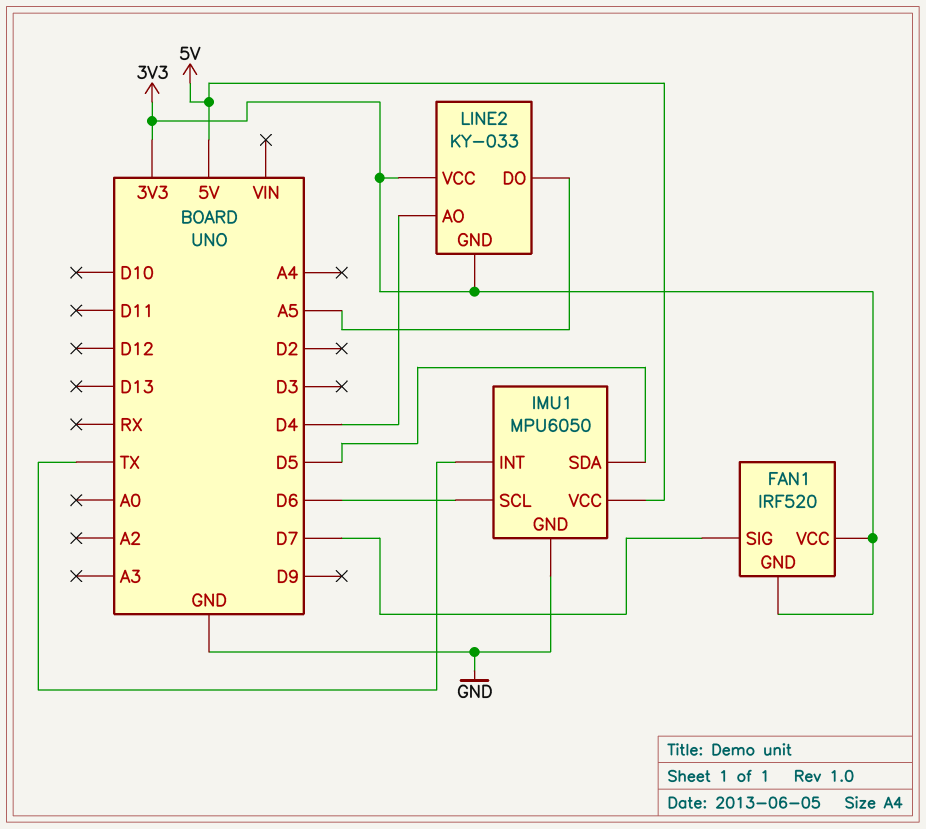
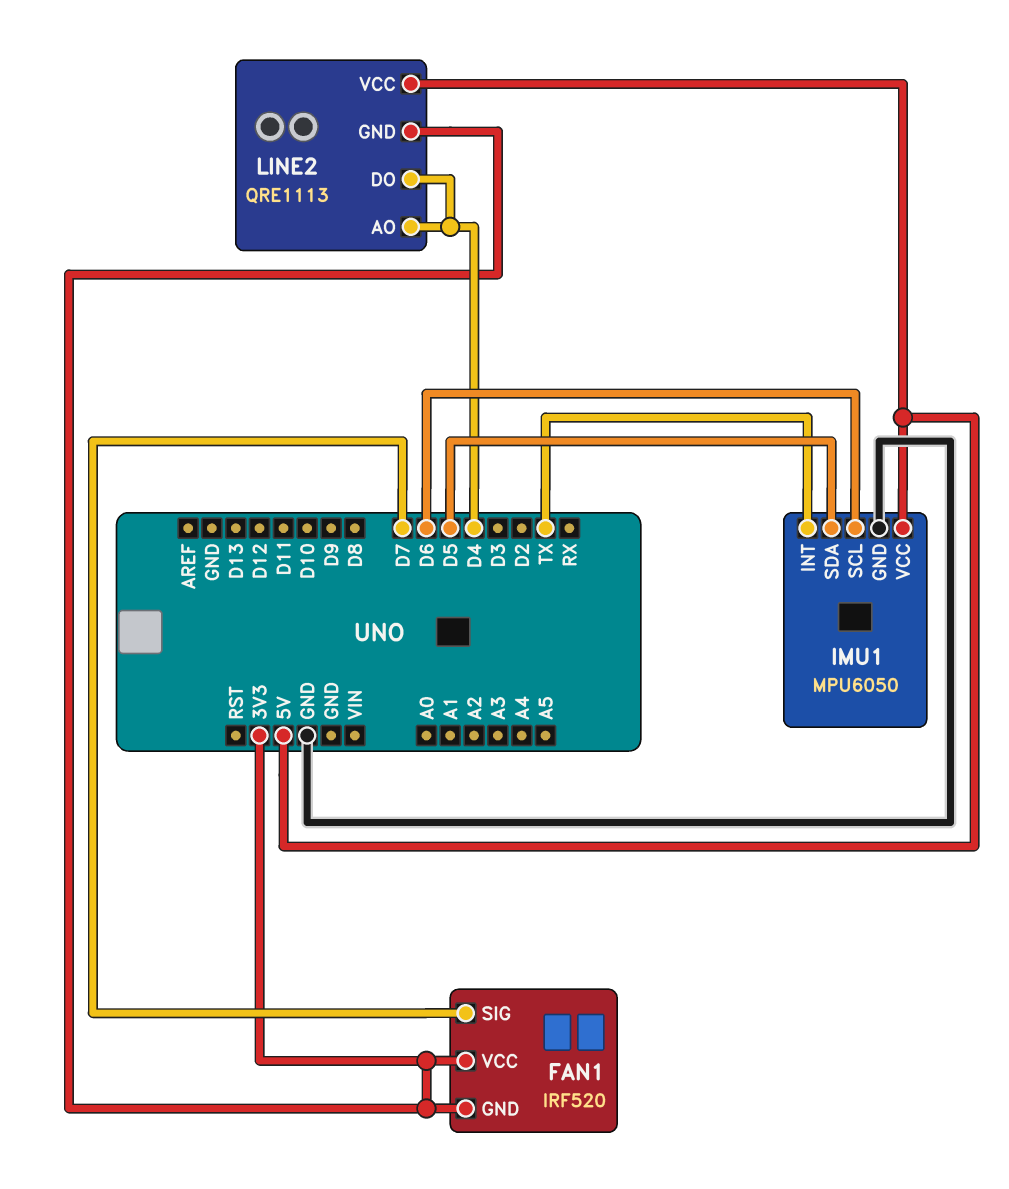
LINE2: KY-033 -> QRE1113
LINE2 pin DO: A5 -> D4
LINE2 pin VCC: 3V3 -> 5V

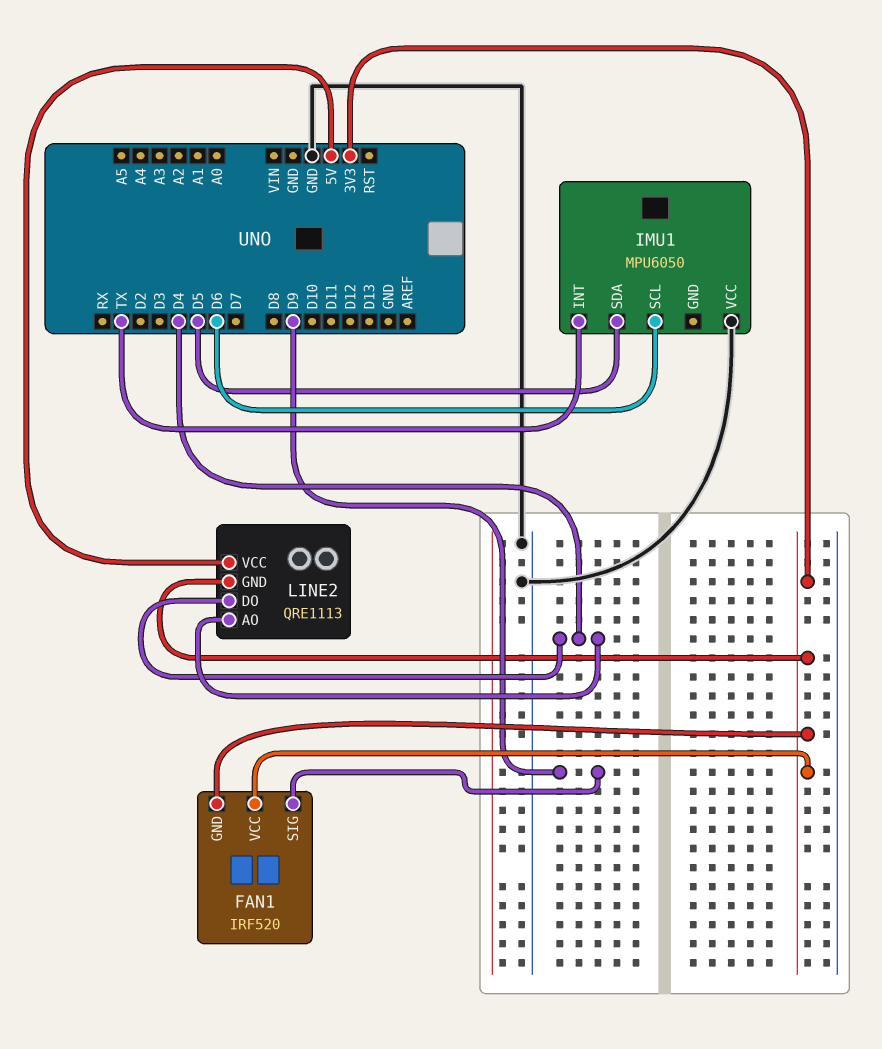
FAN1 pin SIG: D7 -> D9
IMU1 pin GND: GND -> none
IMU1 pin VCC: 5V -> GND

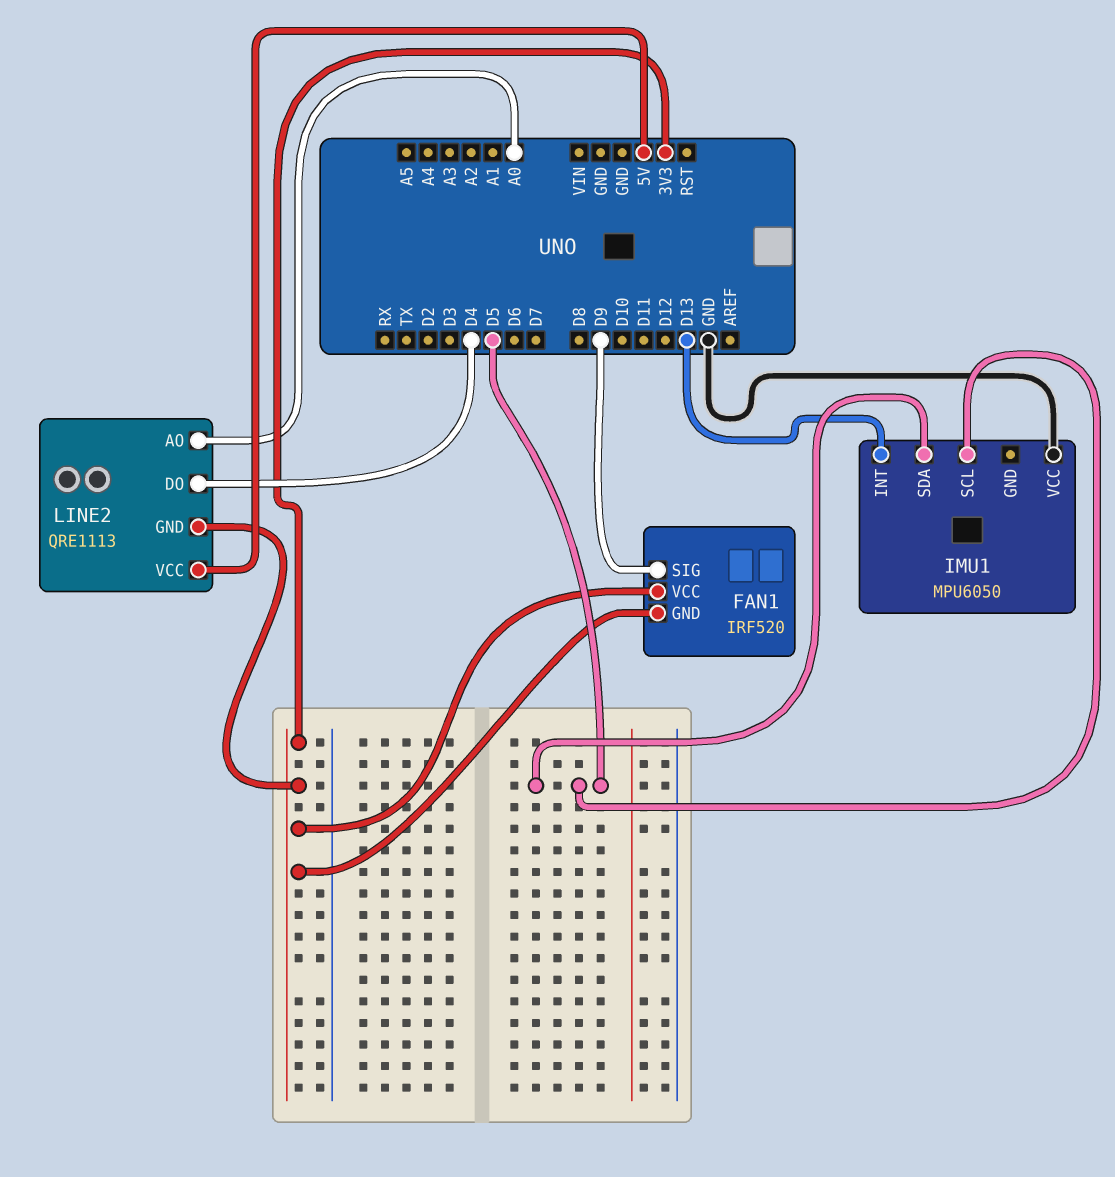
IMU1 pin INT: TX -> D13
IMU1 pin SCL: D6 -> D5
LINE2 pin AO: D4 -> A0

